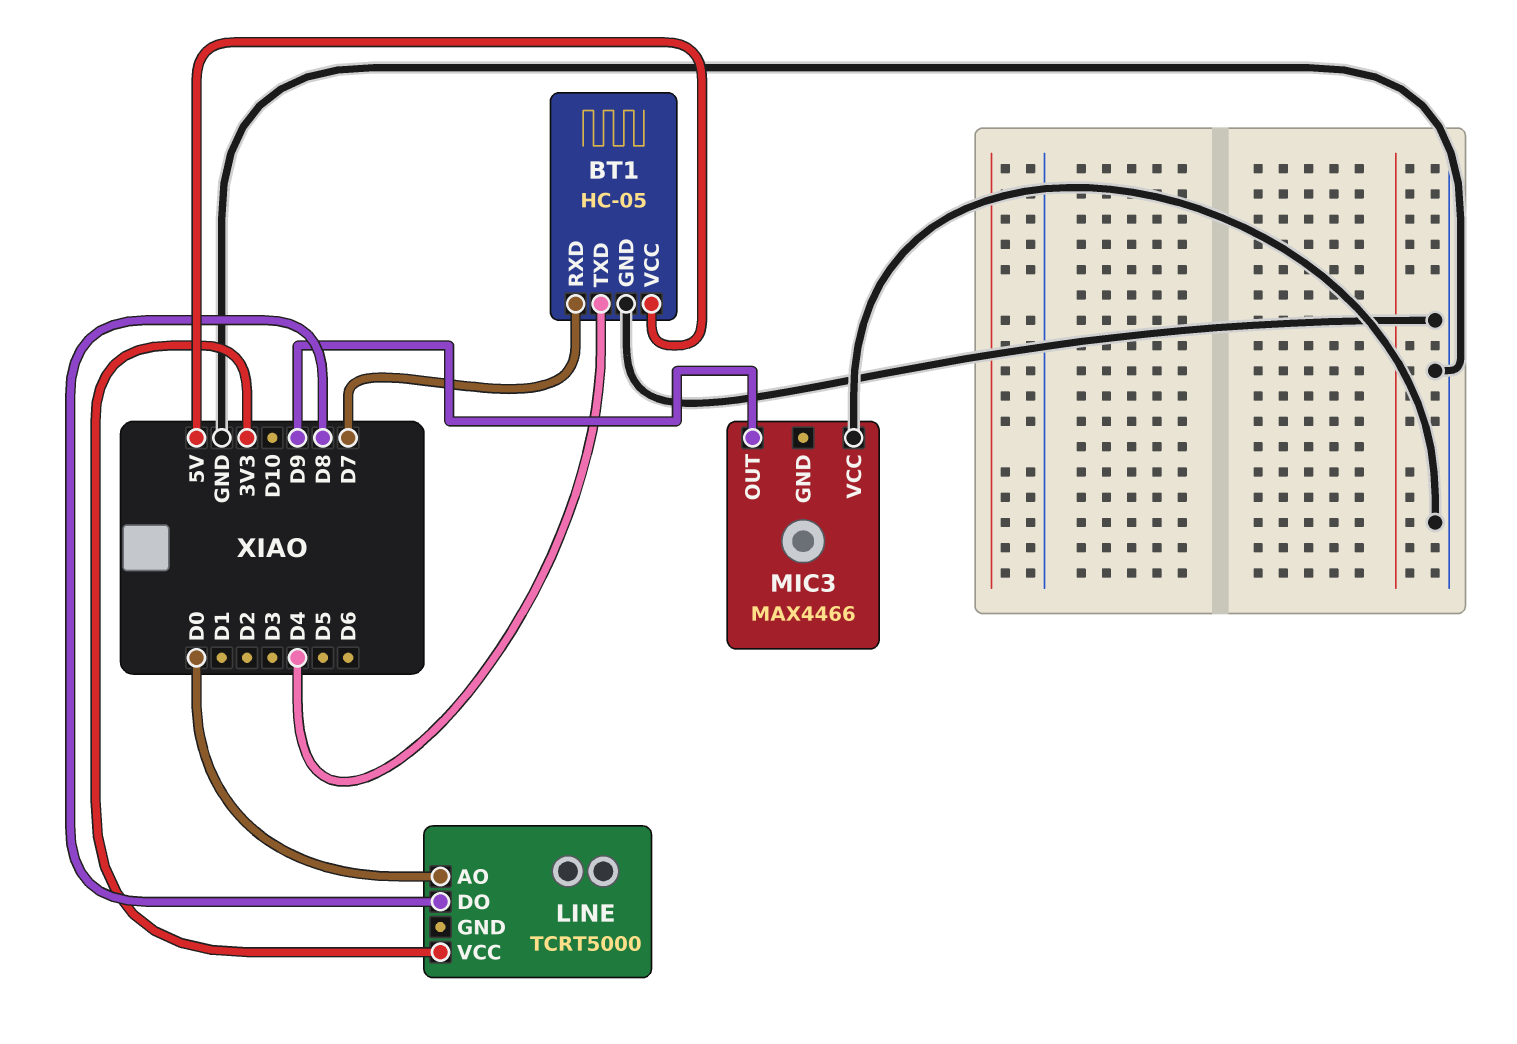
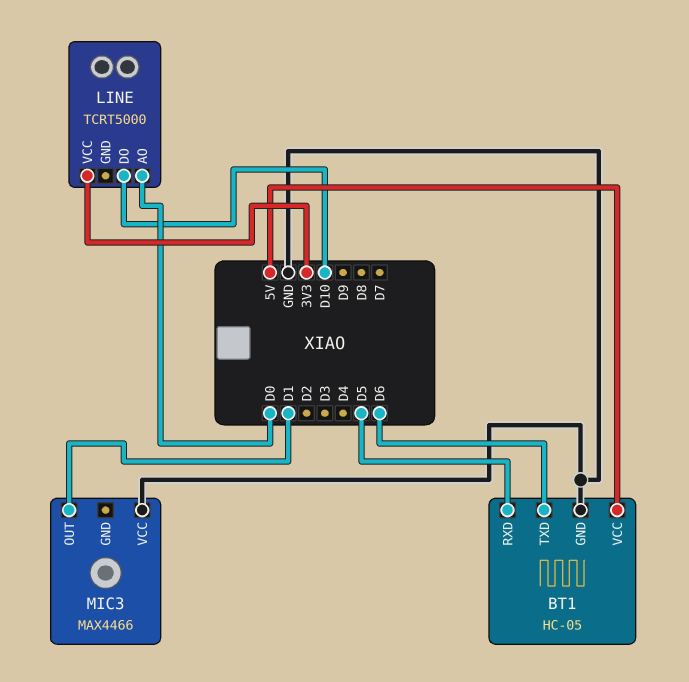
BT1 pin RXD: D7 -> D5
BT1 pin TXD: D4 -> D6
LINE pin DO: D8 -> D10
MIC3 pin OUT: D9 -> D1

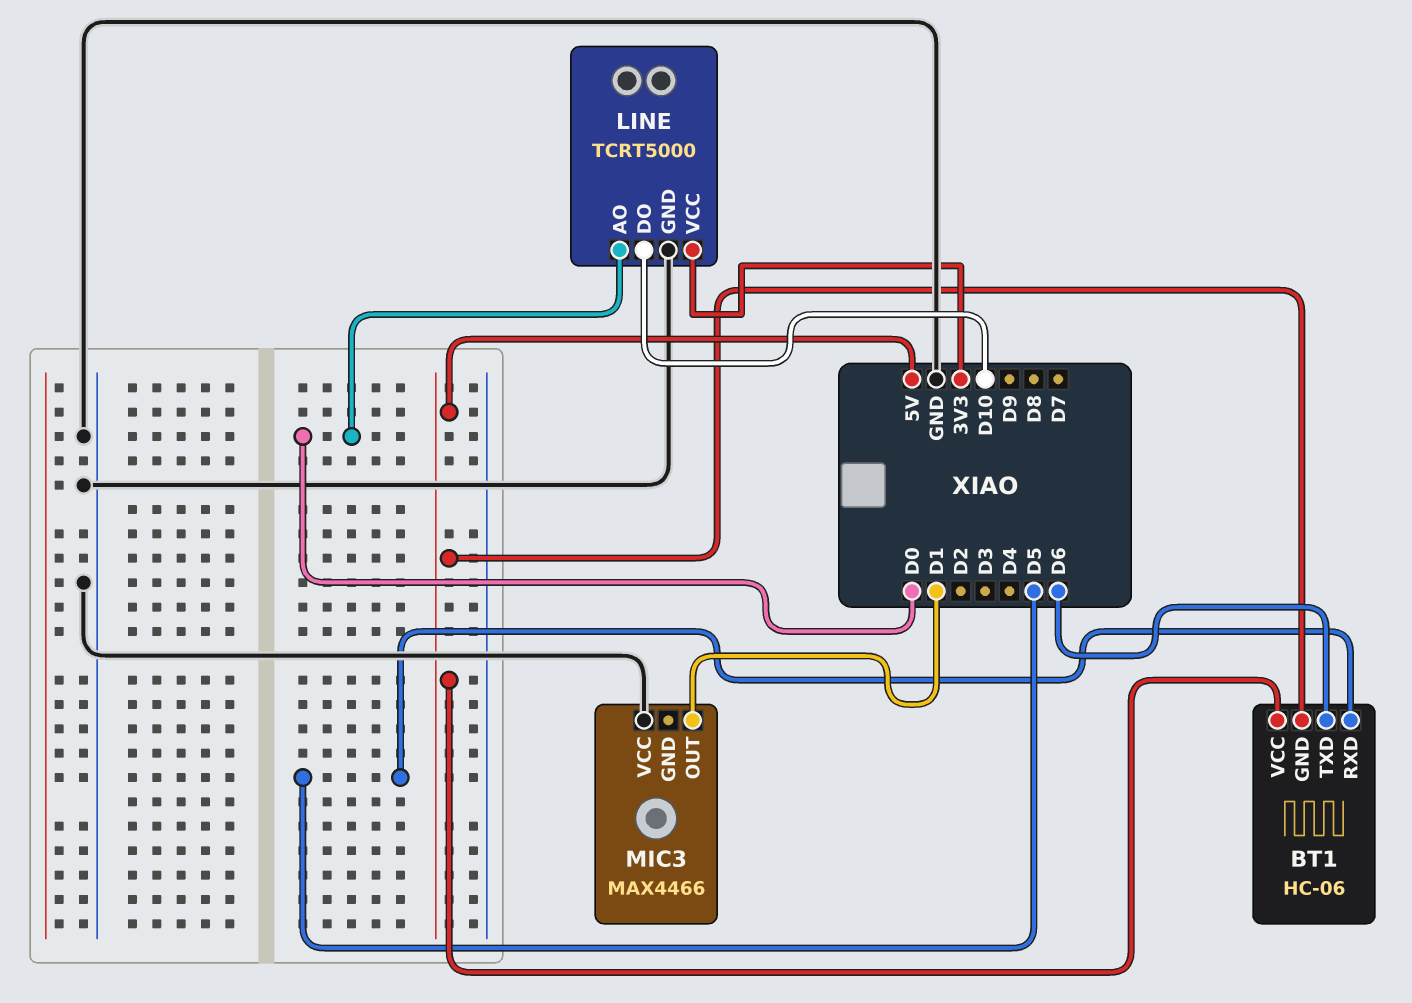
BT1: HC-05 -> HC-06
BT1 pin GND: GND -> 5V
LINE pin GND: none -> GND

